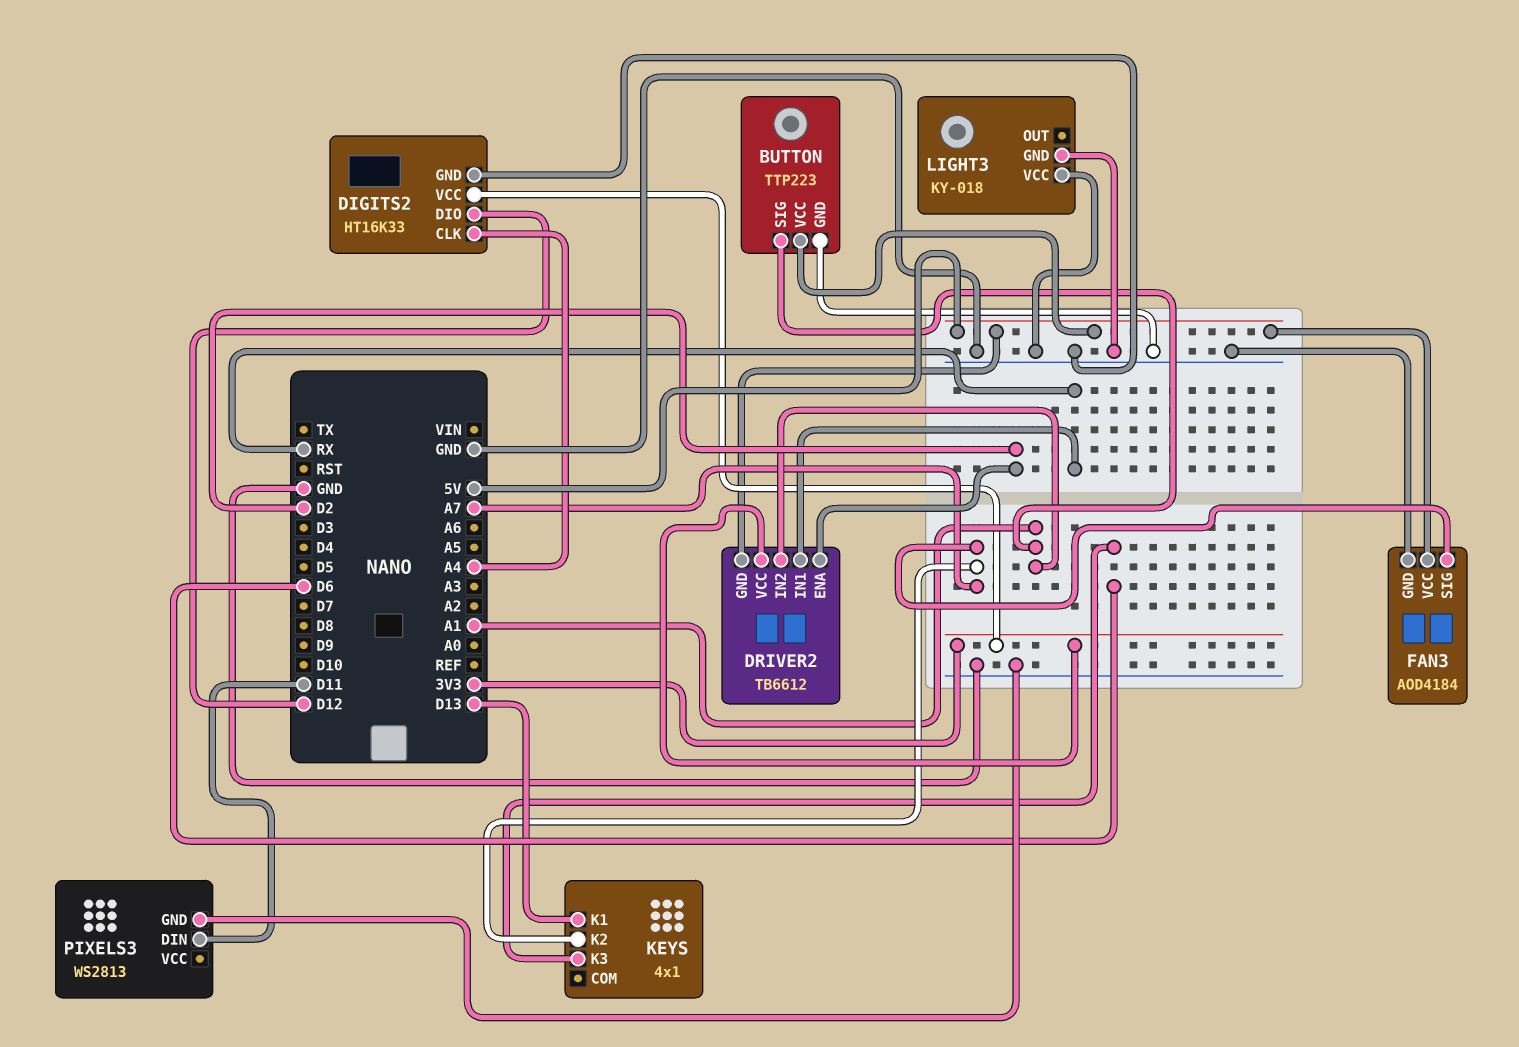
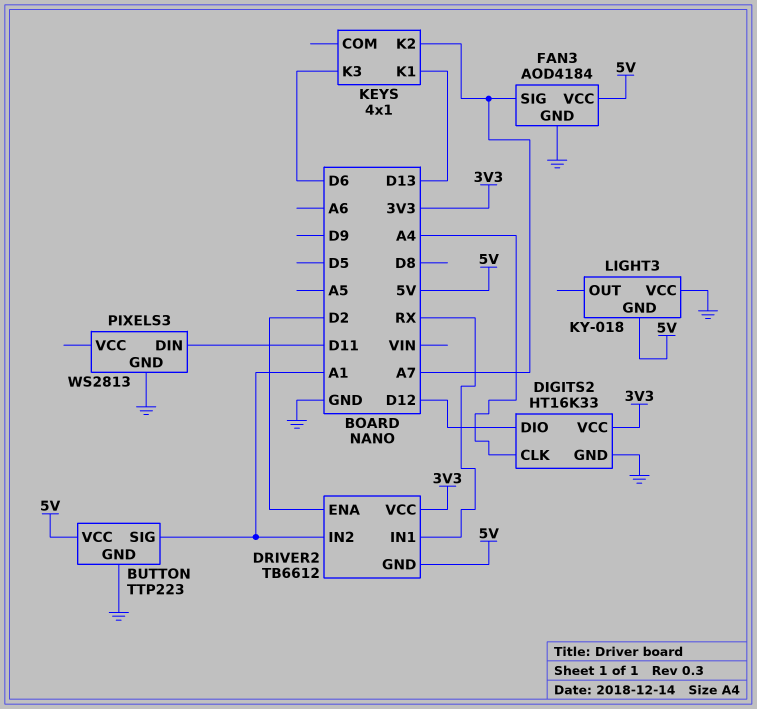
LIGHT3 pin GND: GND -> 5V

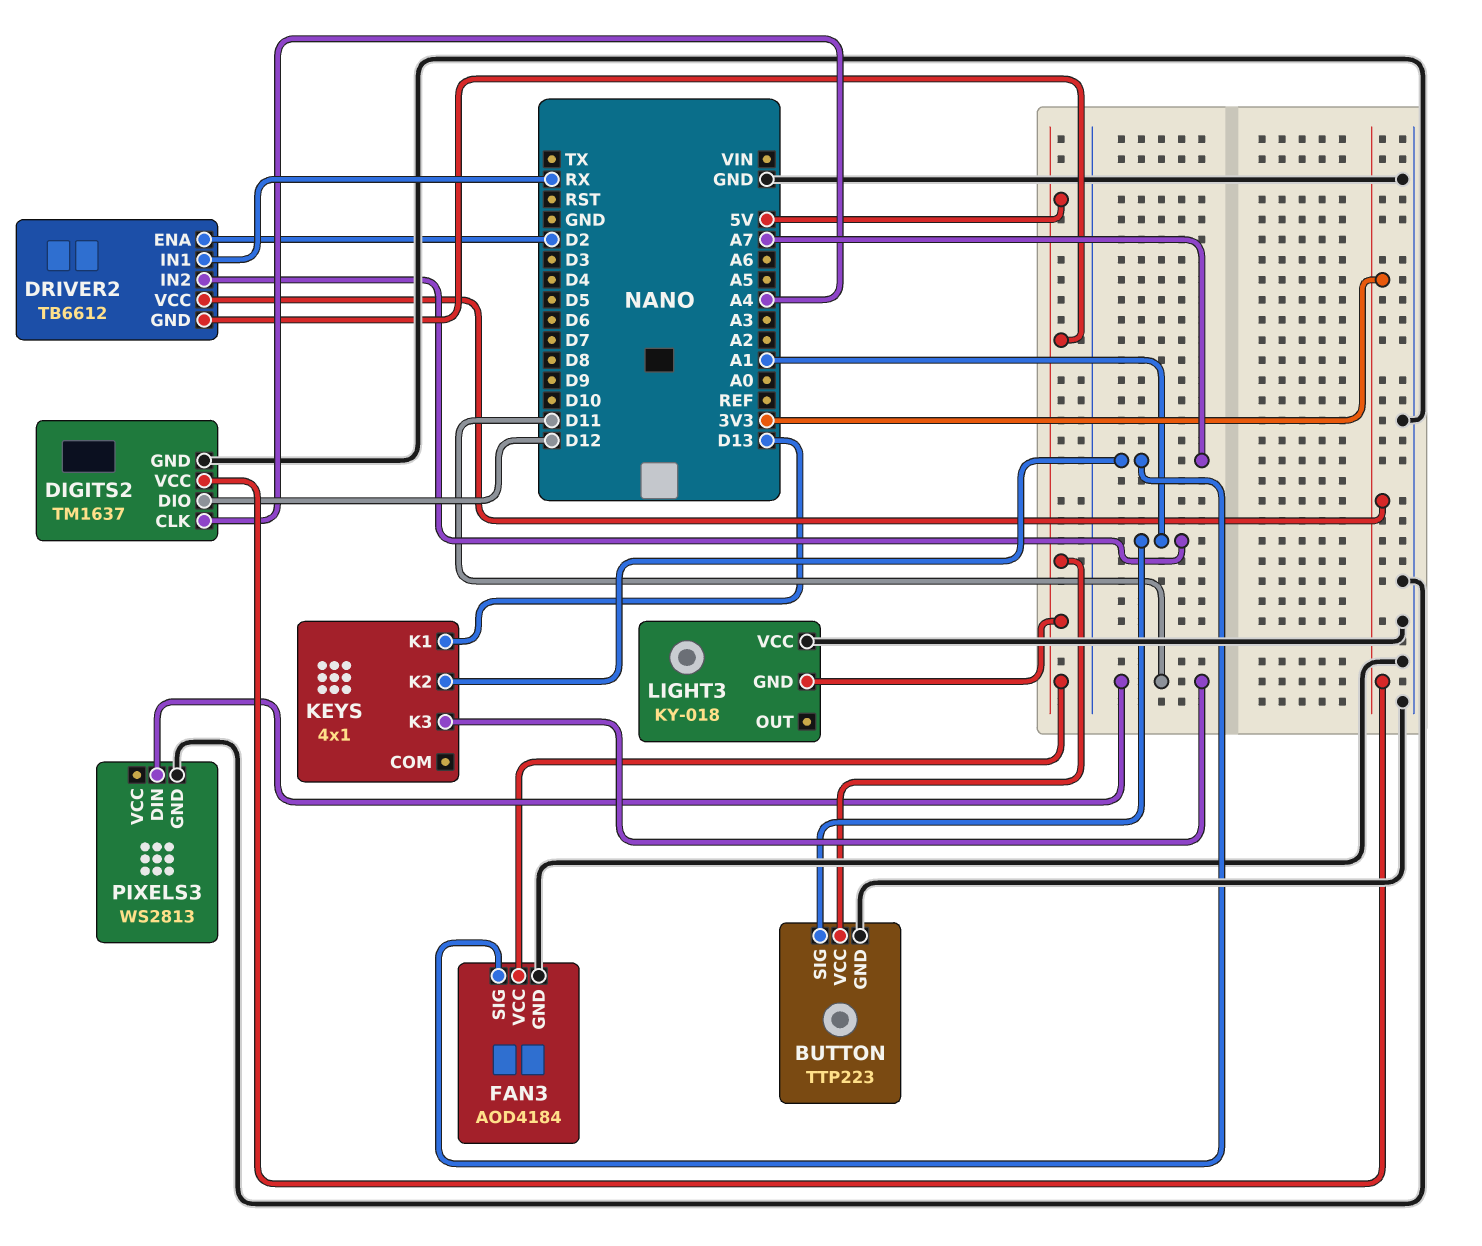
DIGITS2: HT16K33 -> TM1637
KEYS pin K3: D6 -> D11

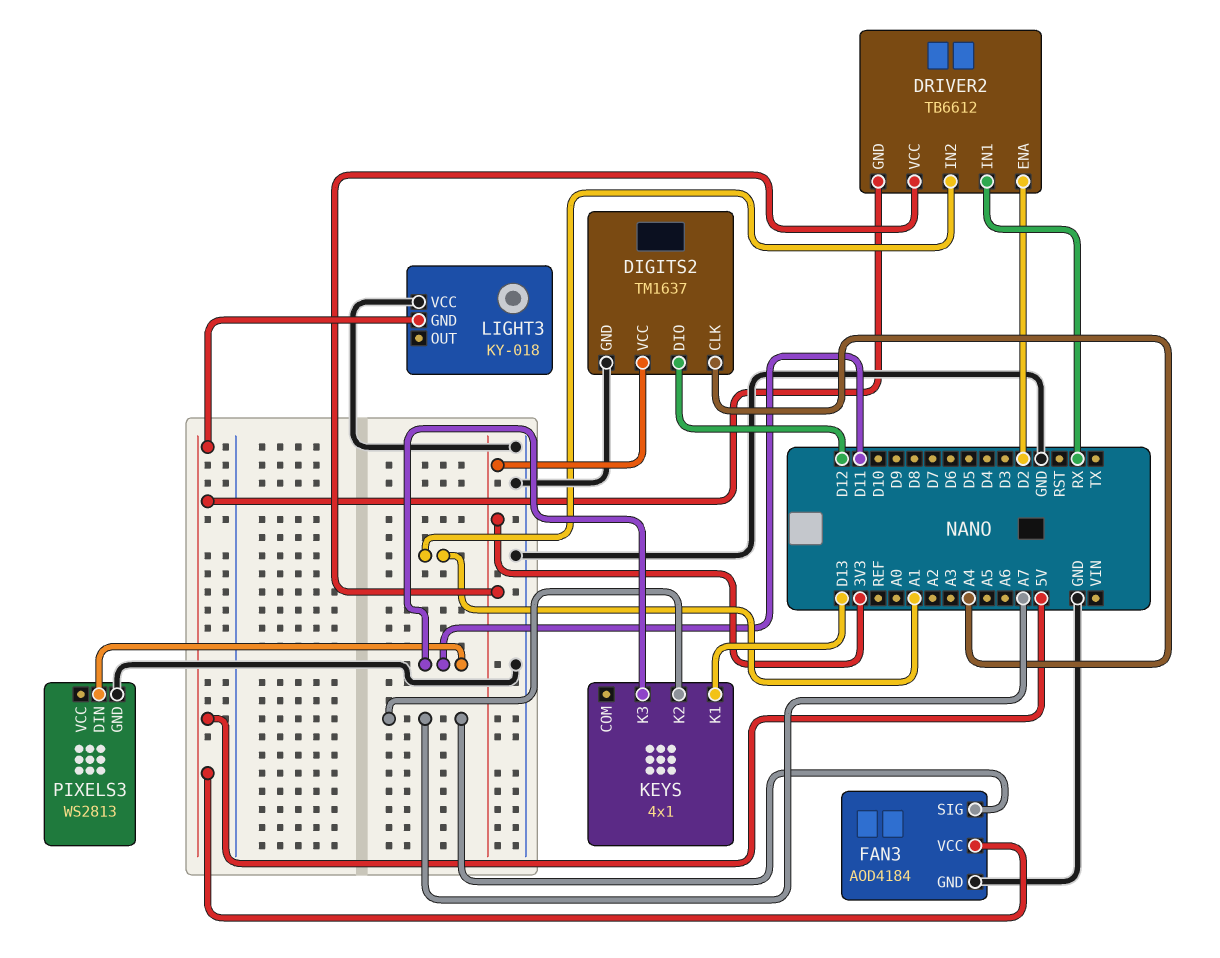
BUTTON: TTP223 -> none
BUTTON pin GND: GND -> none
BUTTON pin SIG: A1 -> none
BUTTON pin VCC: 5V -> none

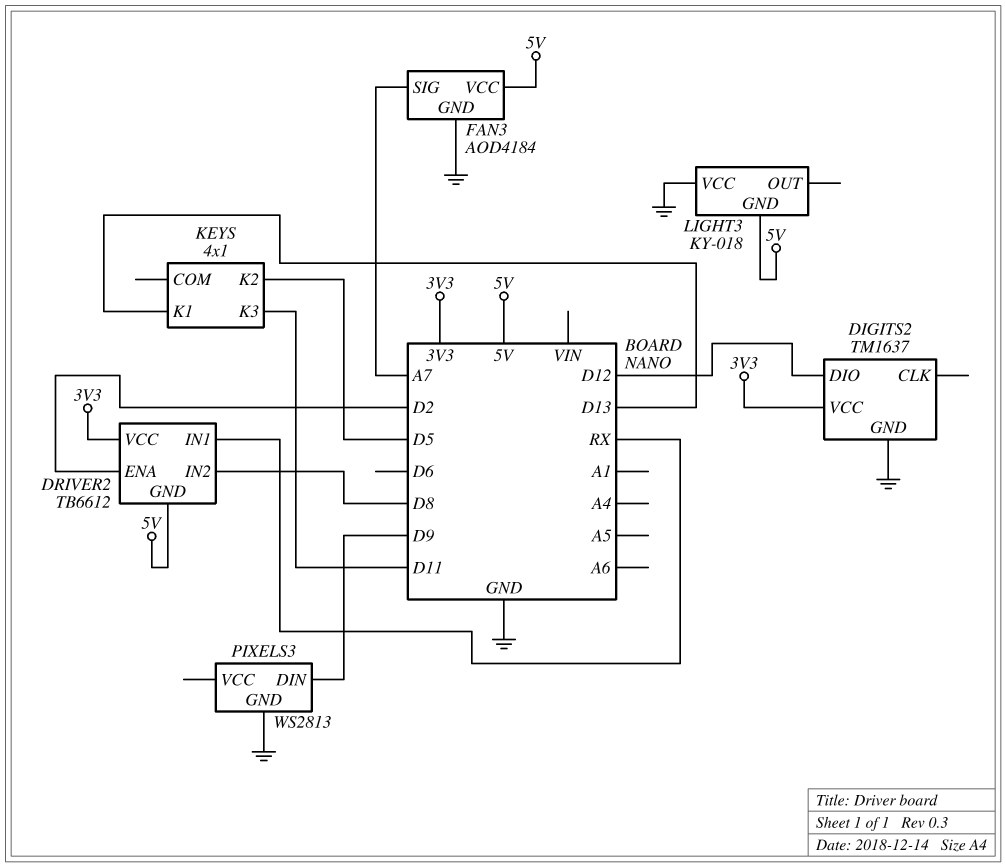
DIGITS2 pin CLK: A4 -> none
DRIVER2 pin IN2: A1 -> D8
KEYS pin K2: A7 -> D5
PIXELS3 pin DIN: D11 -> D9

